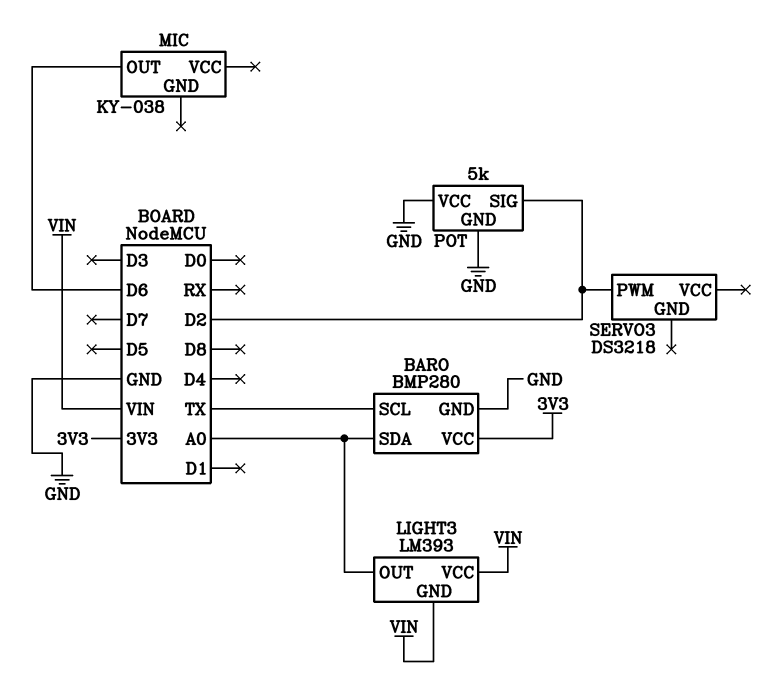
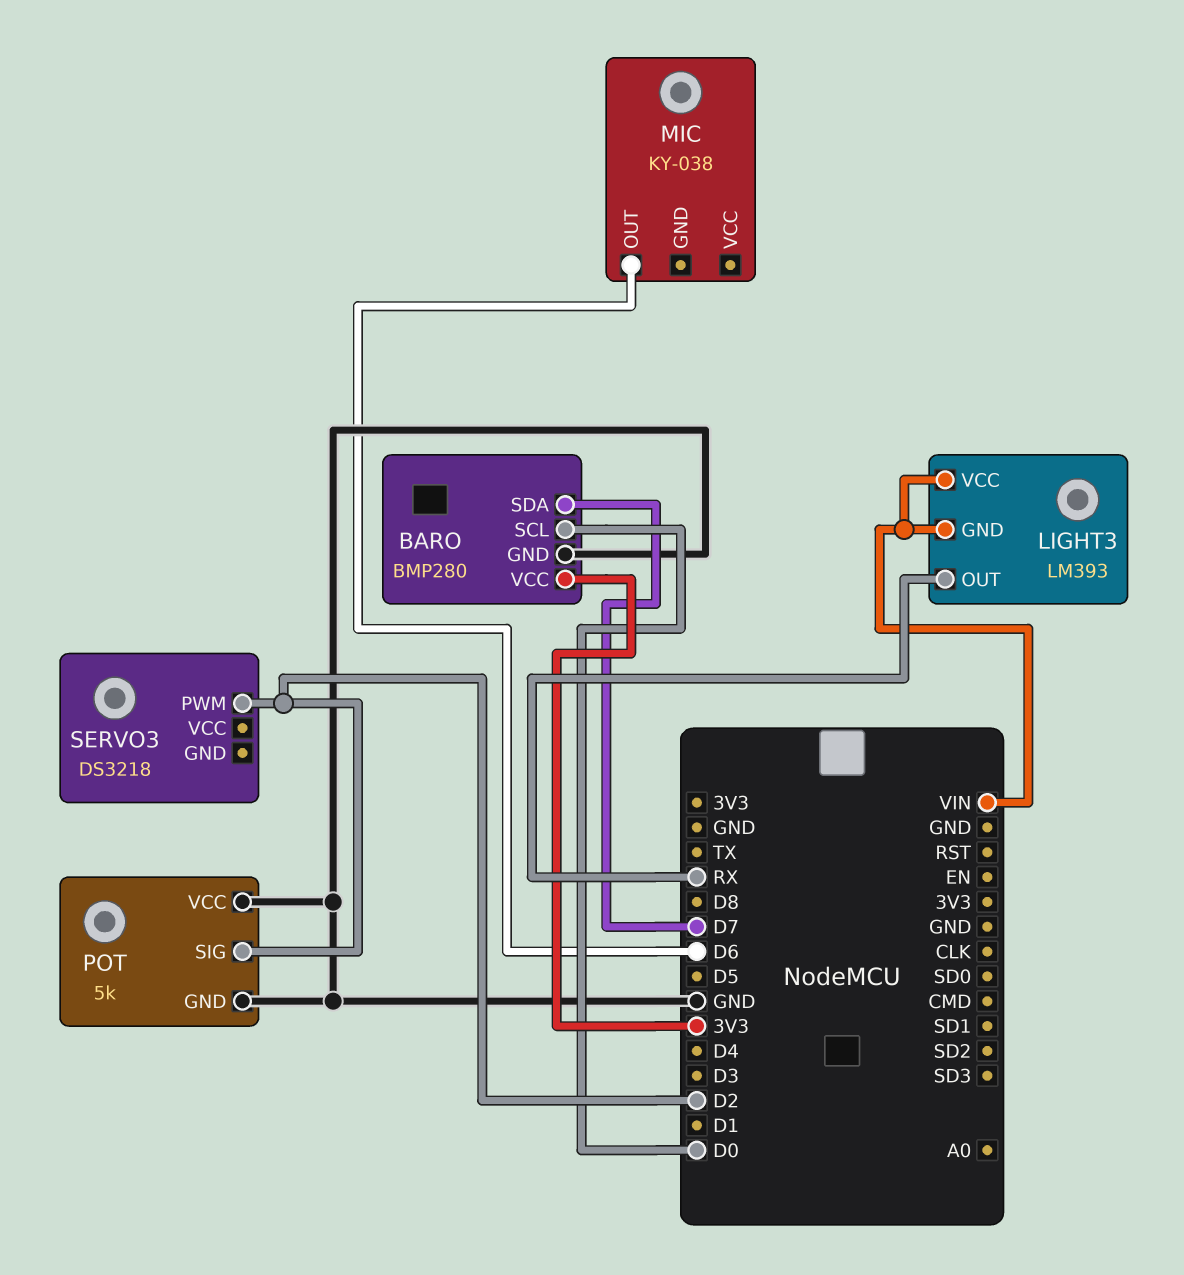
BARO pin SCL: TX -> D0
BARO pin SDA: A0 -> D7
LIGHT3 pin OUT: A0 -> RX

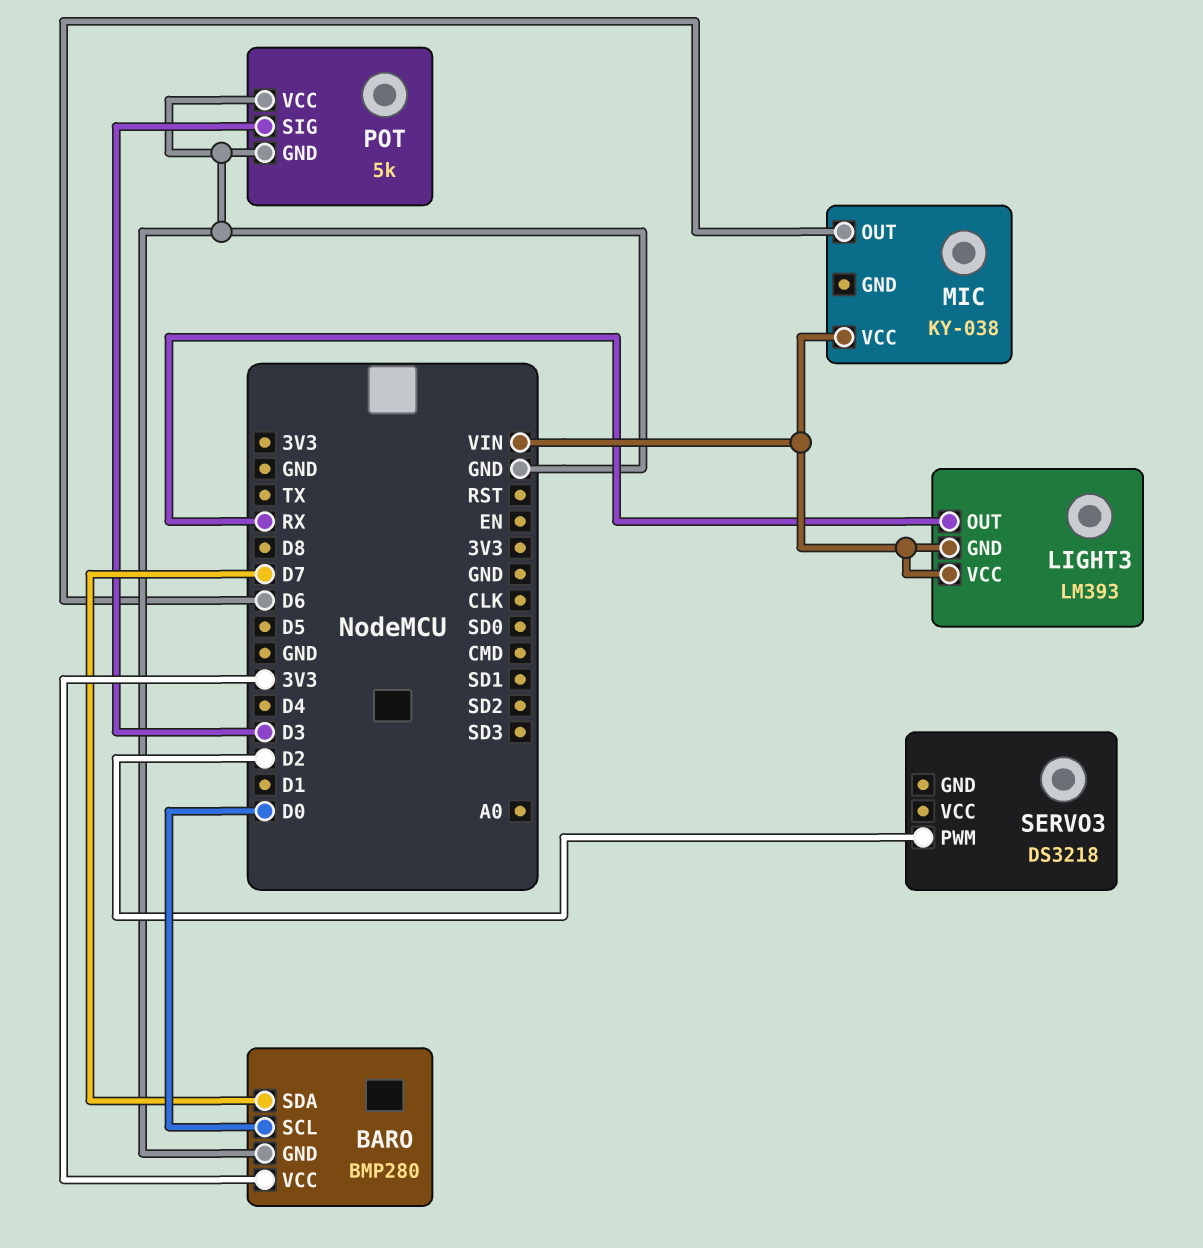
MIC pin VCC: none -> VIN
POT pin SIG: D2 -> D3

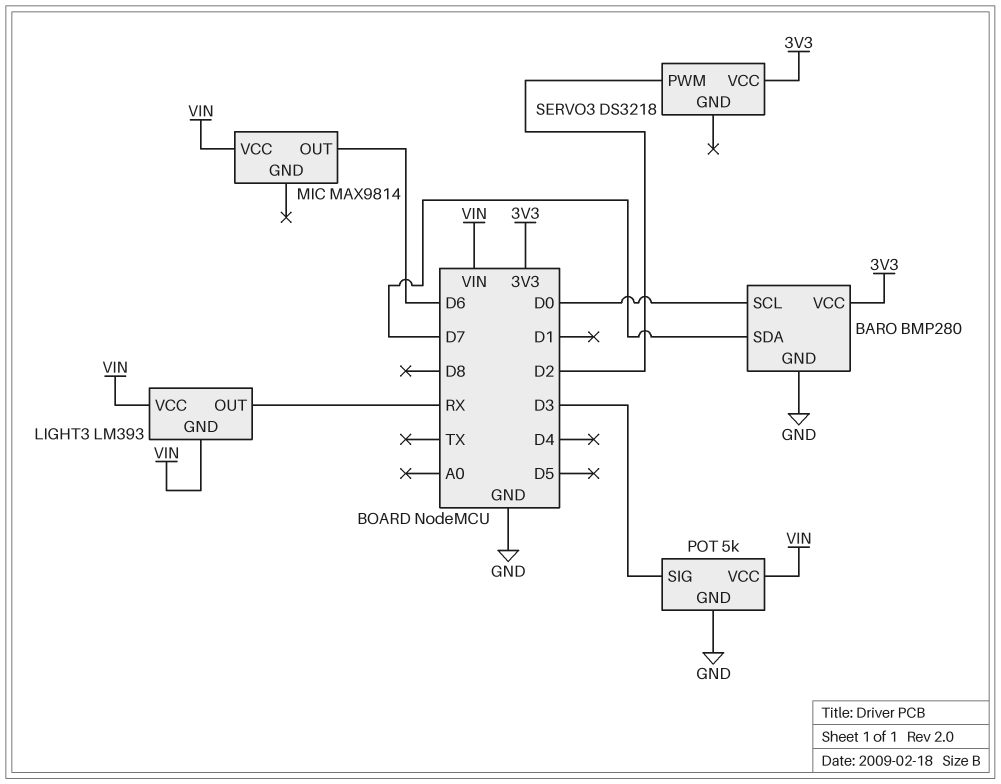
MIC: KY-038 -> MAX9814
POT pin VCC: GND -> VIN
SERVO3 pin VCC: none -> 3V3

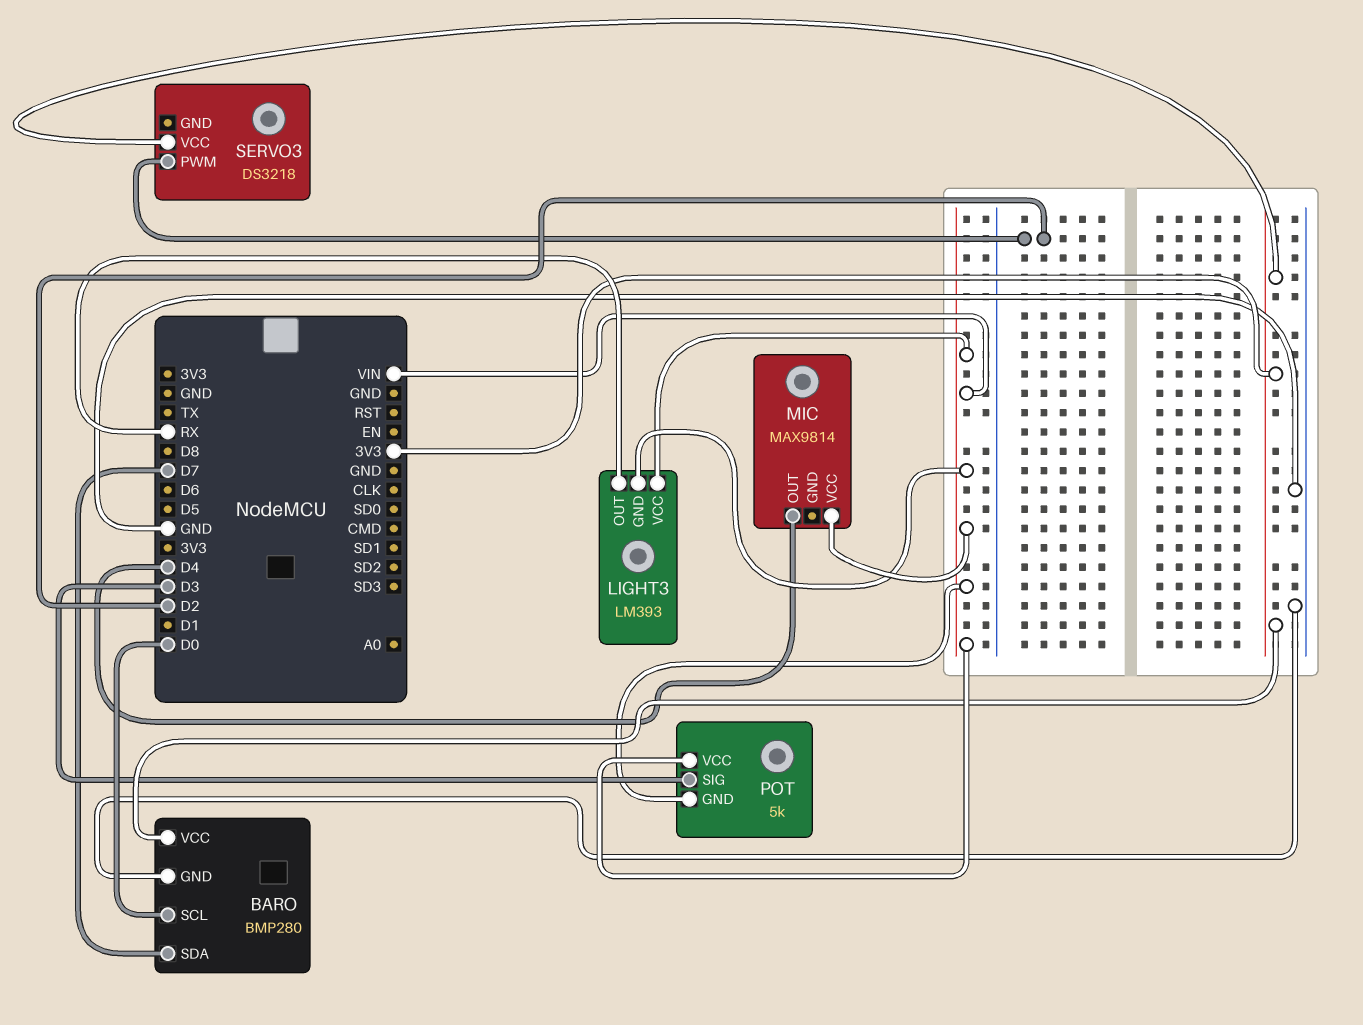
MIC pin OUT: D6 -> D4
POT pin GND: GND -> VIN

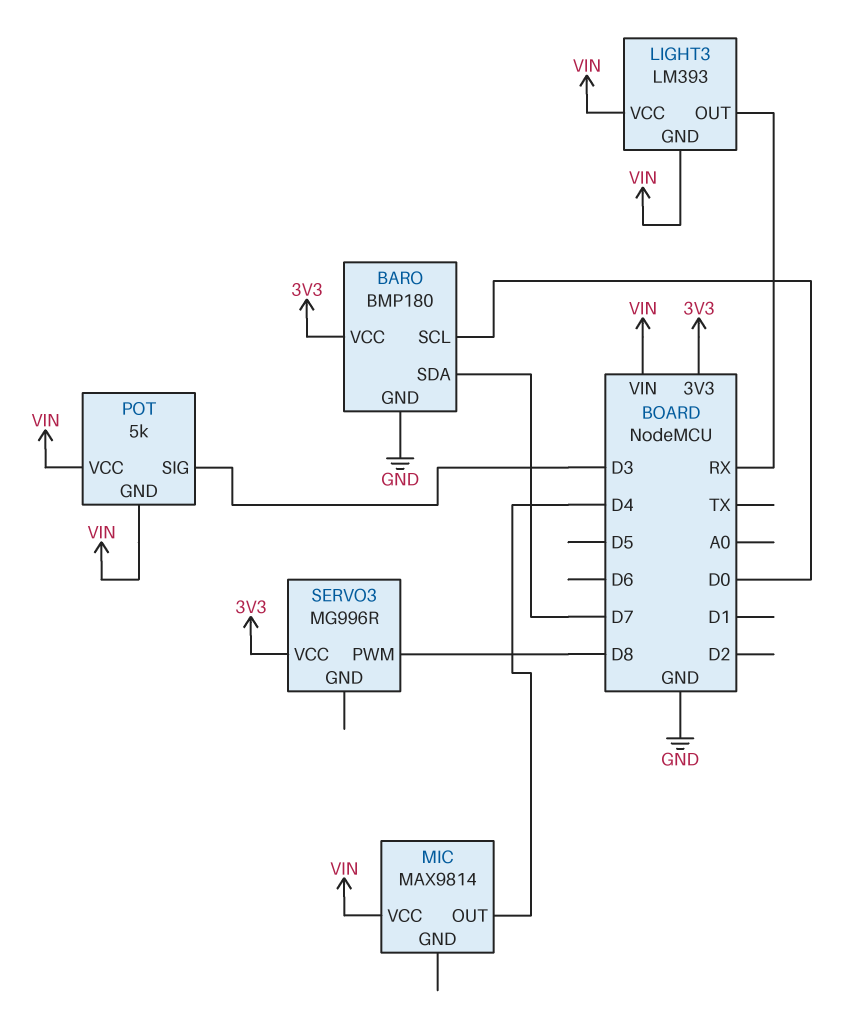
BARO: BMP280 -> BMP180
SERVO3: DS3218 -> MG996R
SERVO3 pin PWM: D2 -> D8

